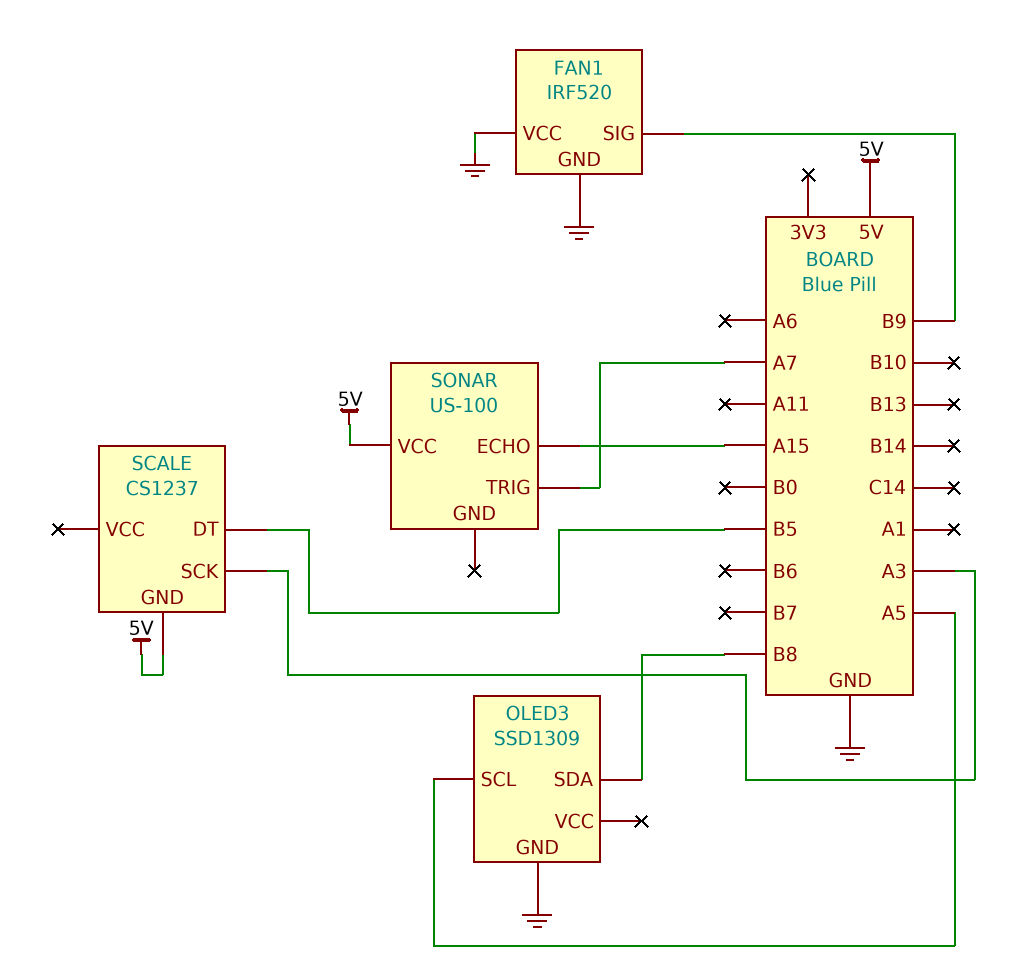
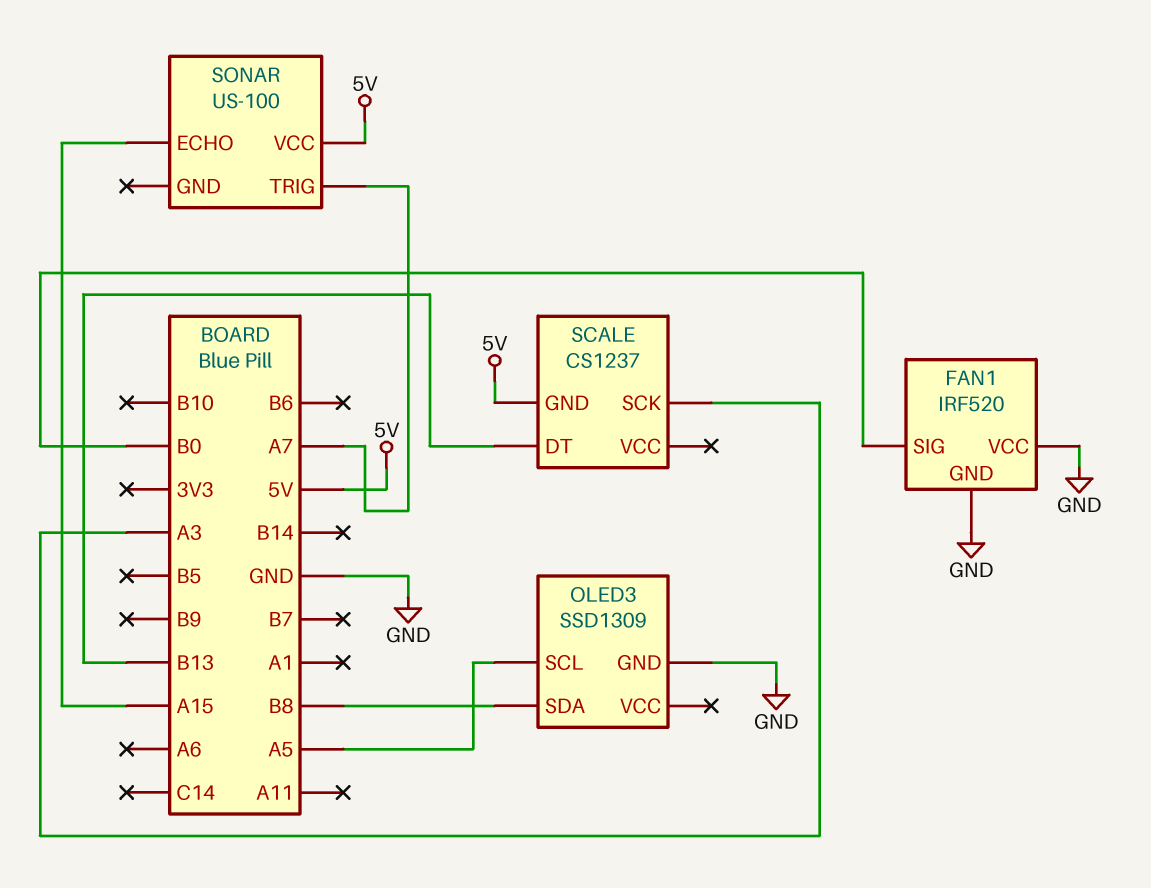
FAN1 pin SIG: B9 -> B0
SCALE pin DT: B5 -> B13

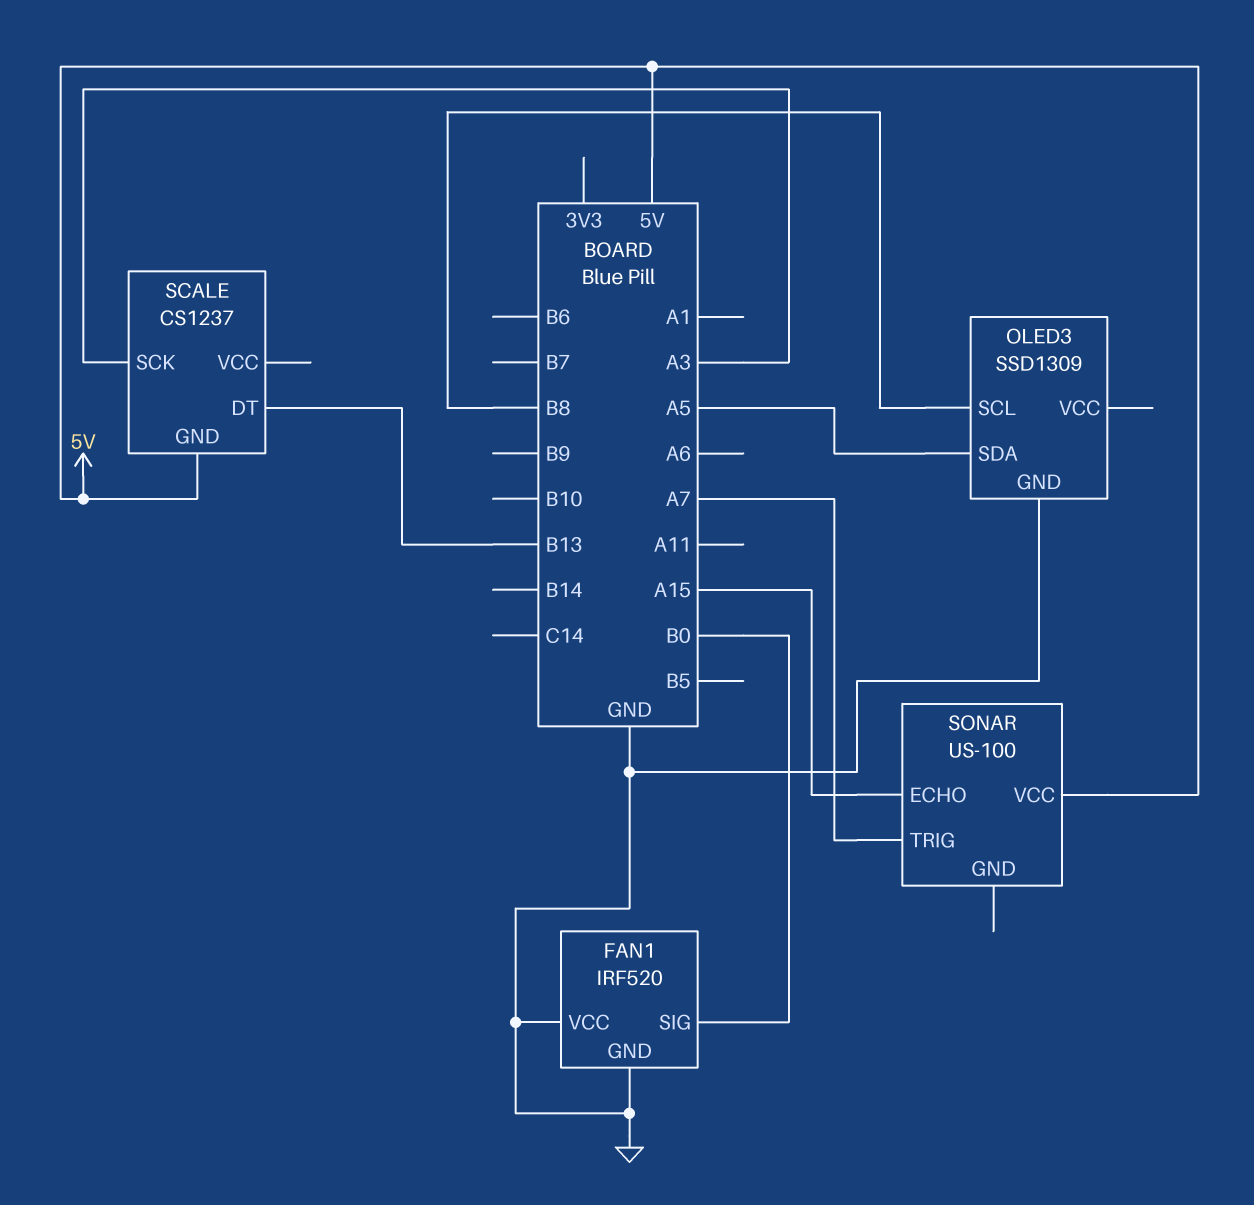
OLED3 pin SCL: A5 -> B8
OLED3 pin SDA: B8 -> A5

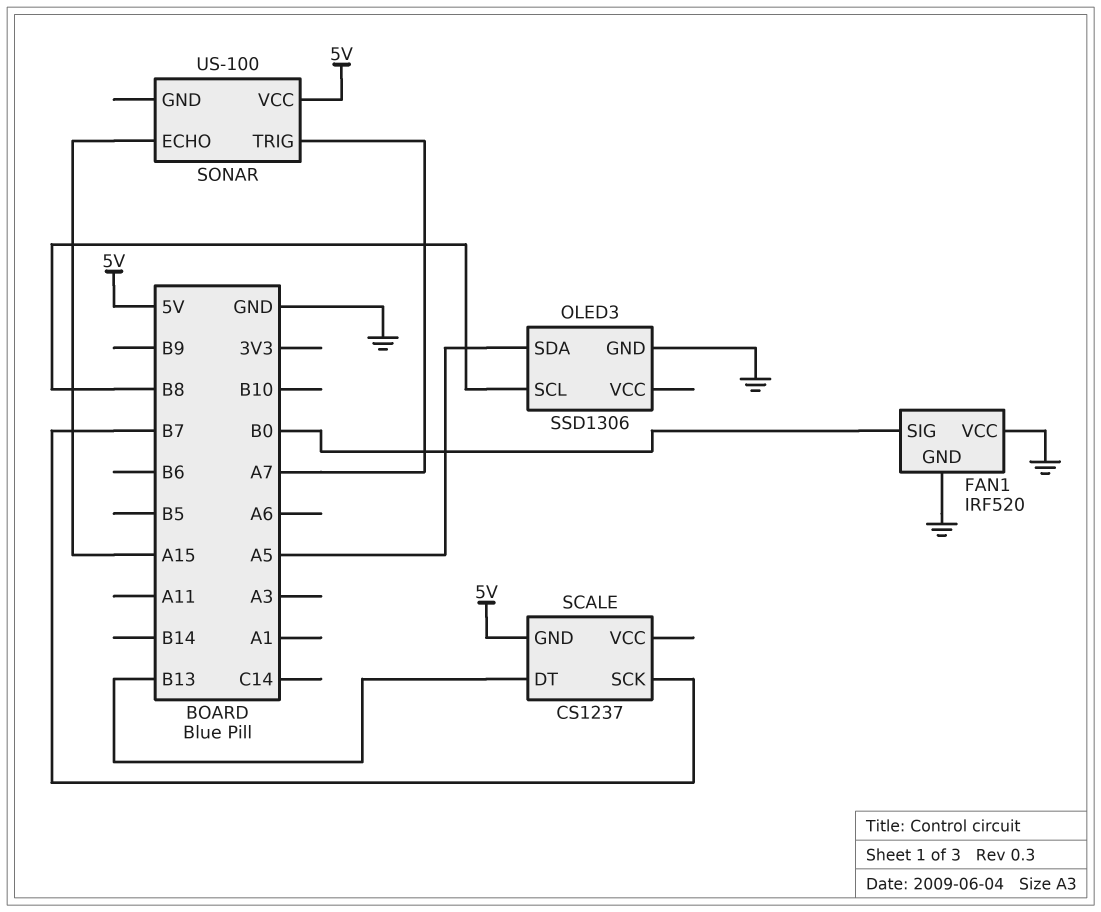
OLED3: SSD1309 -> SSD1306
SCALE pin SCK: A3 -> B7

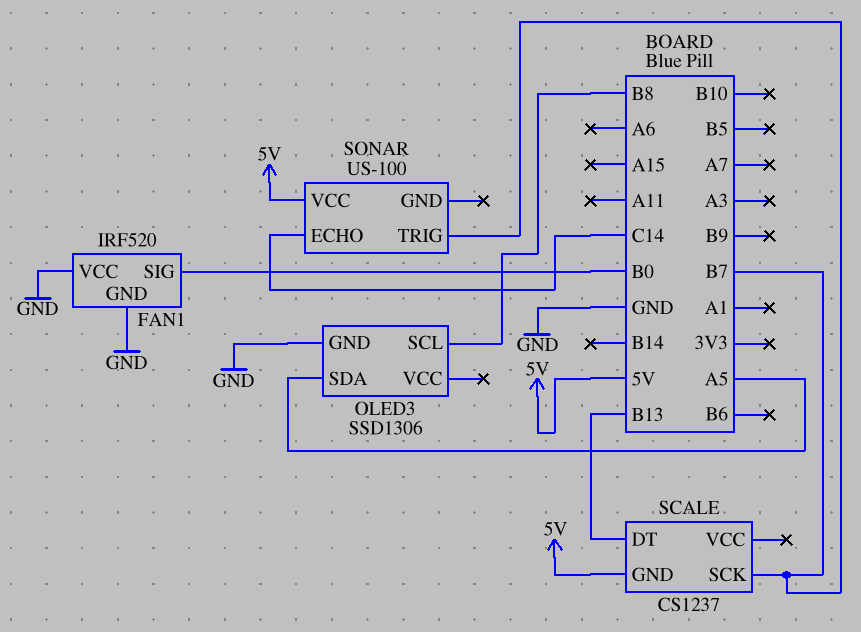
SONAR pin ECHO: A15 -> C14
SONAR pin TRIG: A7 -> B7

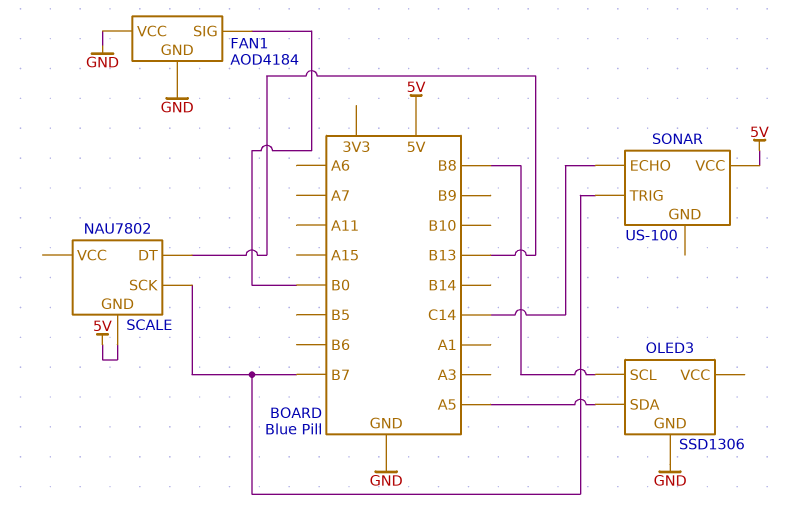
FAN1: IRF520 -> AOD4184
SCALE: CS1237 -> NAU7802

